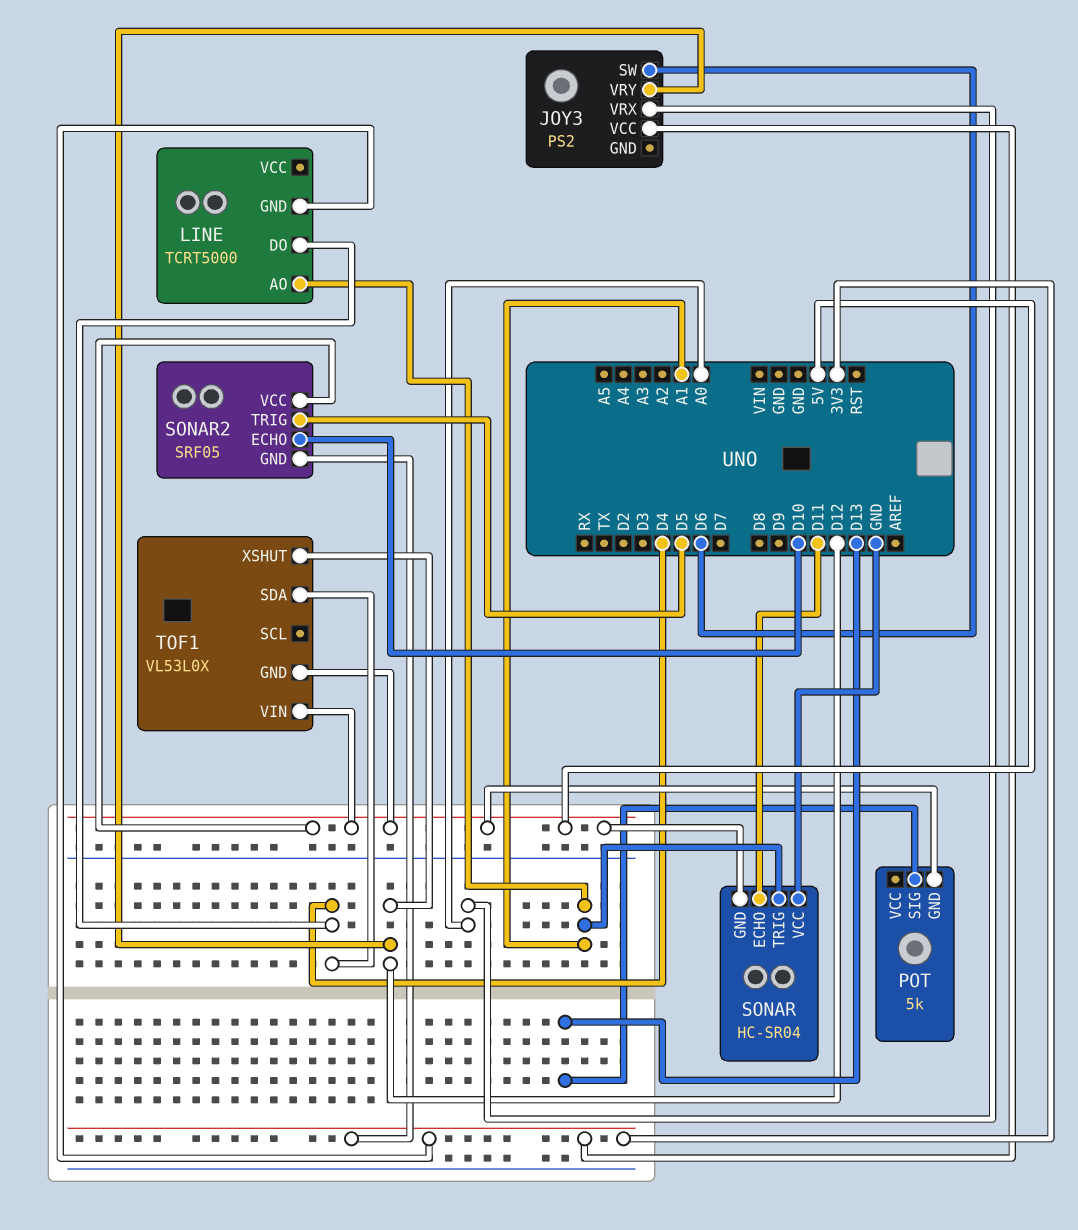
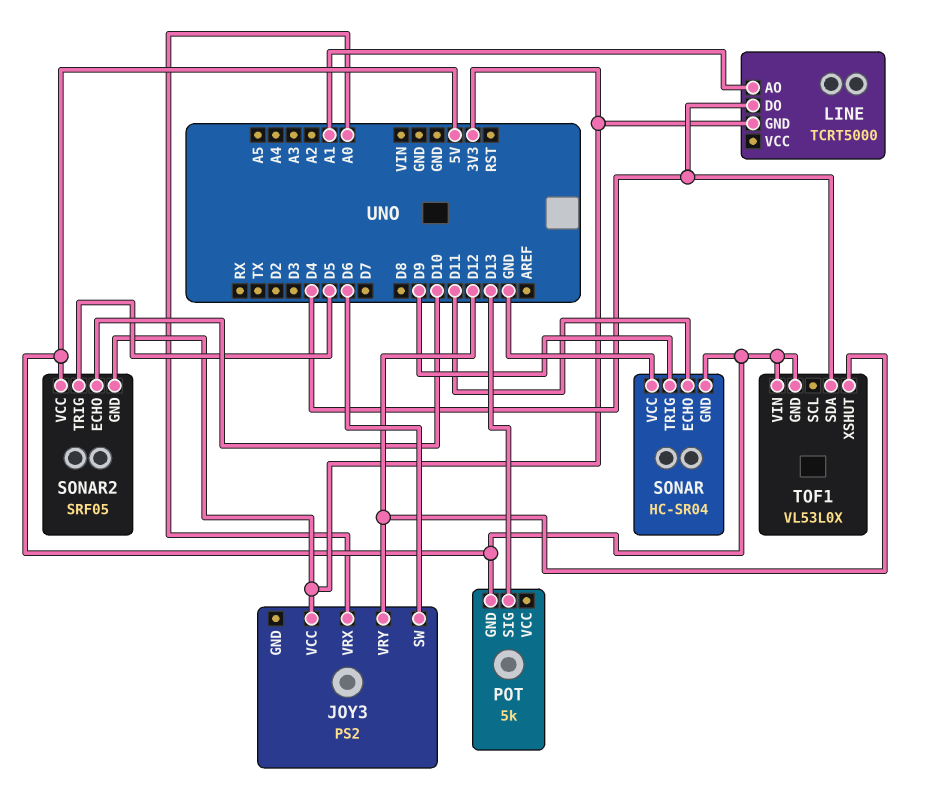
SONAR pin TRIG: A1 -> D9

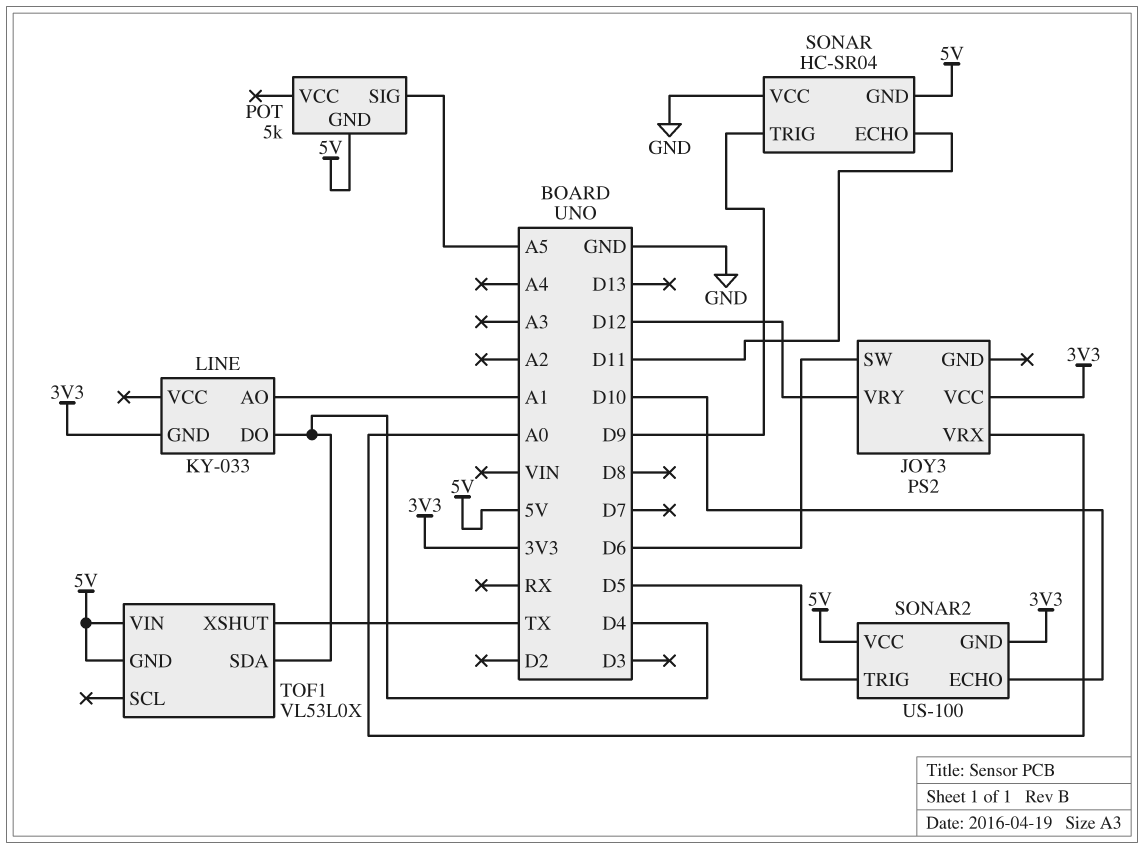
LINE: TCRT5000 -> KY-033
POT pin SIG: D13 -> A5
SONAR2: SRF05 -> US-100
TOF1 pin XSHUT: D12 -> TX

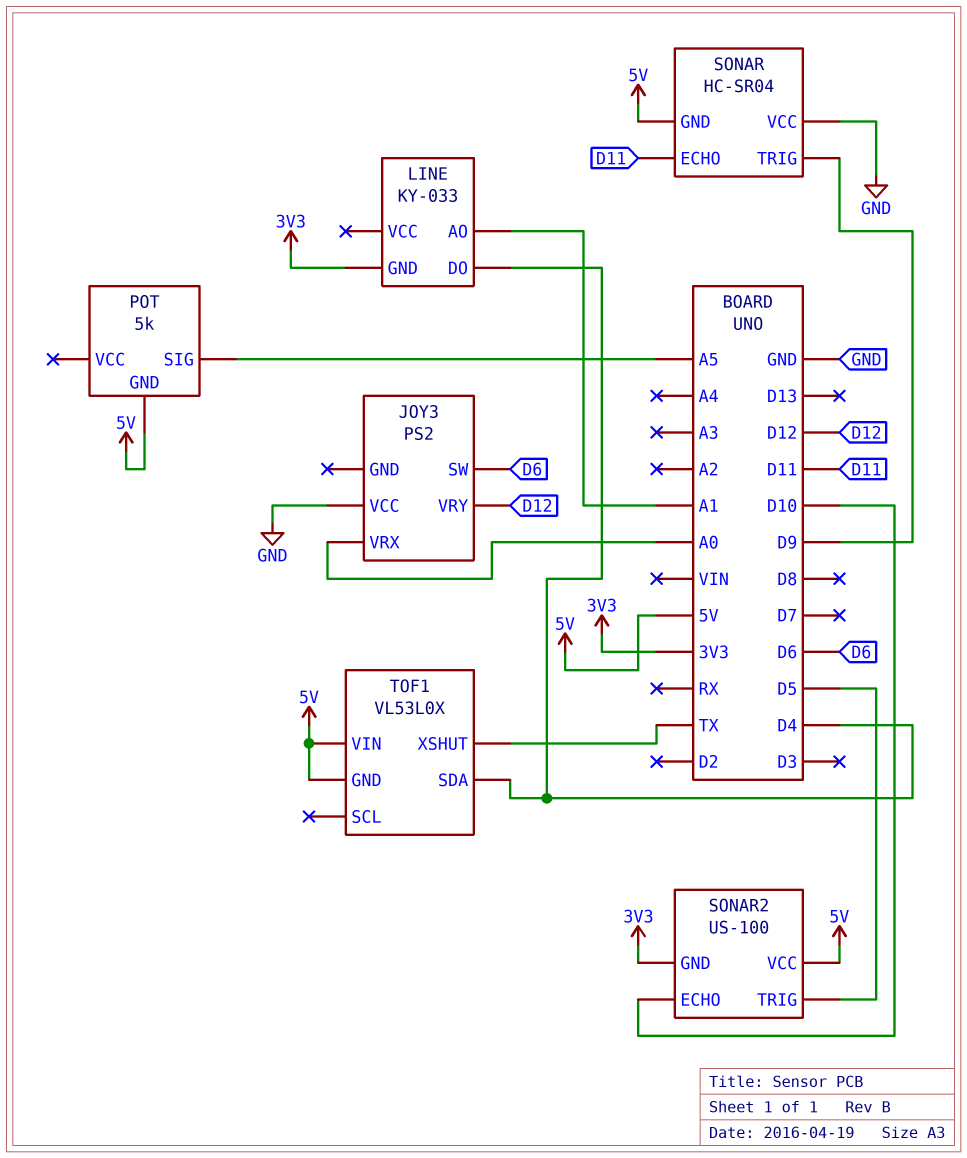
JOY3 pin VCC: 3V3 -> GND

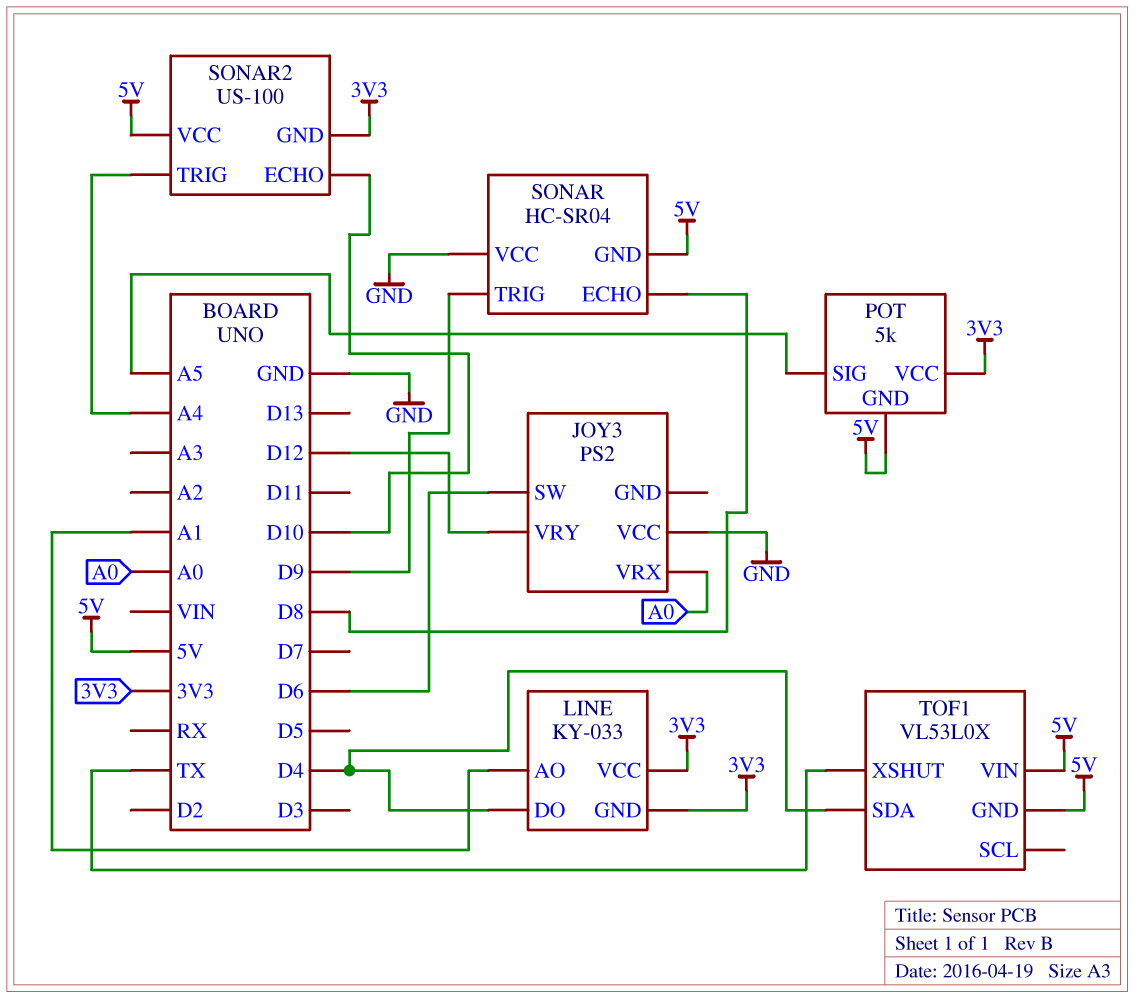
LINE pin VCC: none -> 3V3
POT pin VCC: none -> 3V3
SONAR pin ECHO: D11 -> D8
SONAR2 pin TRIG: D5 -> A4

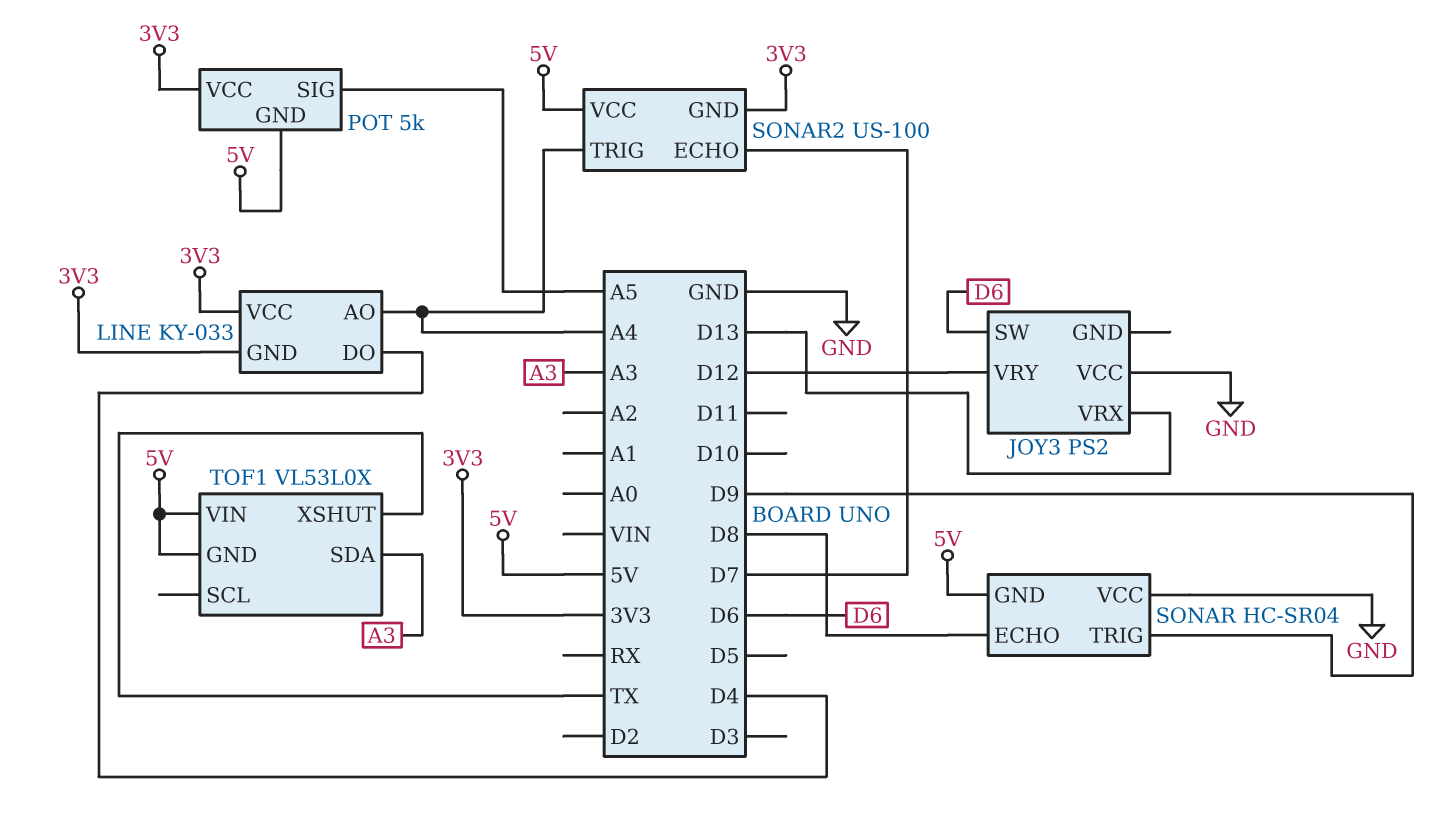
JOY3 pin VRX: A0 -> D13
LINE pin AO: A1 -> A4
SONAR2 pin ECHO: D10 -> D7
TOF1 pin SDA: D4 -> A3

